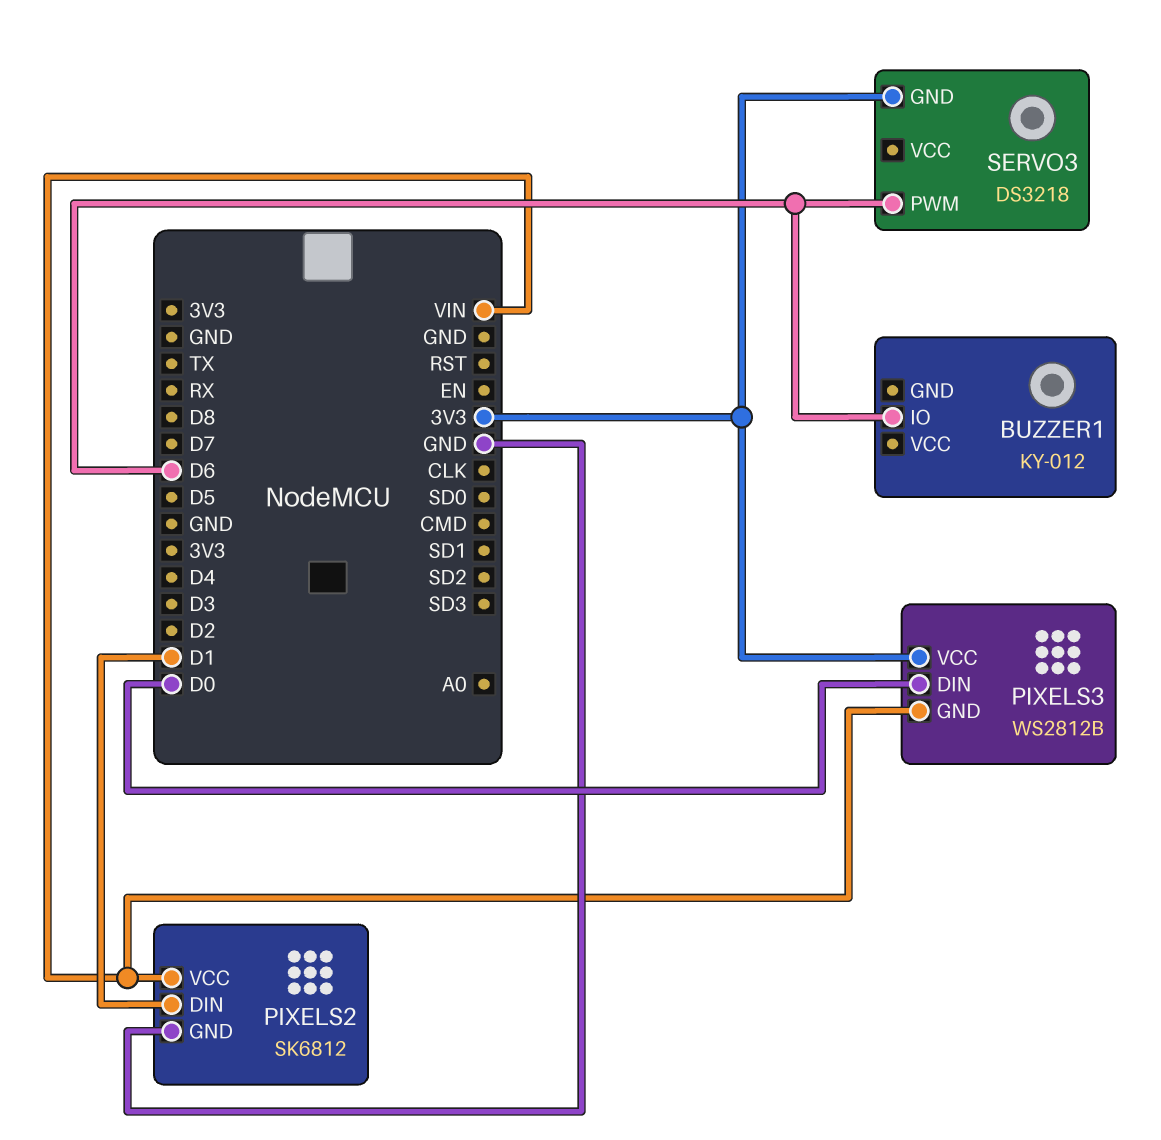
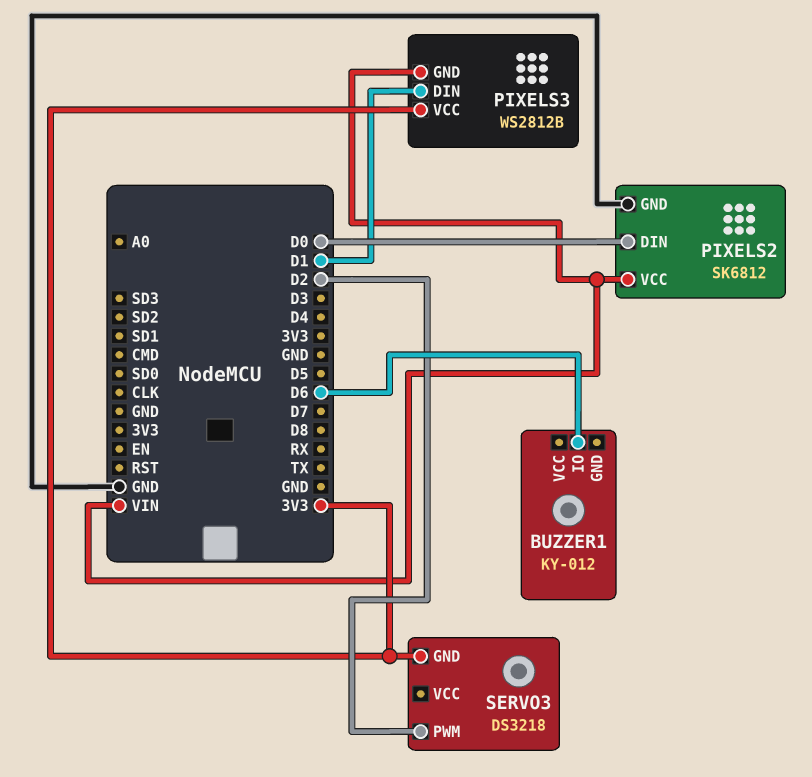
PIXELS2 pin DIN: D1 -> D0
PIXELS3 pin DIN: D0 -> D1
SERVO3 pin PWM: D6 -> D2

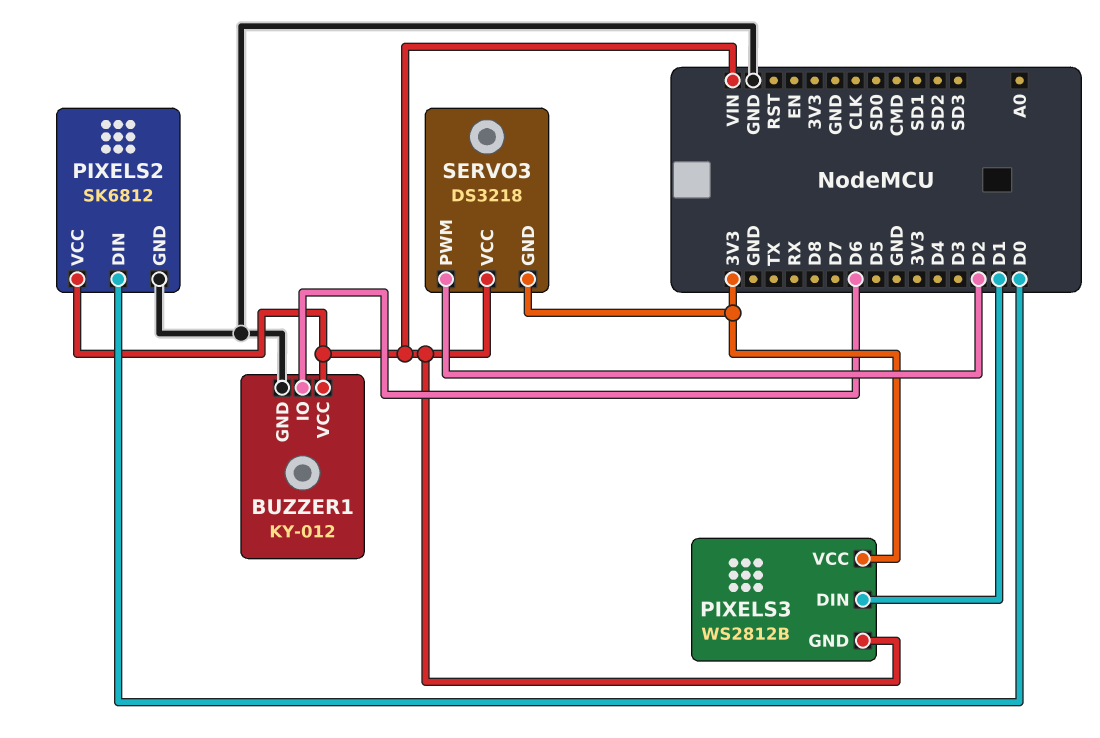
BUZZER1 pin GND: none -> GND
BUZZER1 pin VCC: none -> VIN
SERVO3 pin VCC: none -> VIN

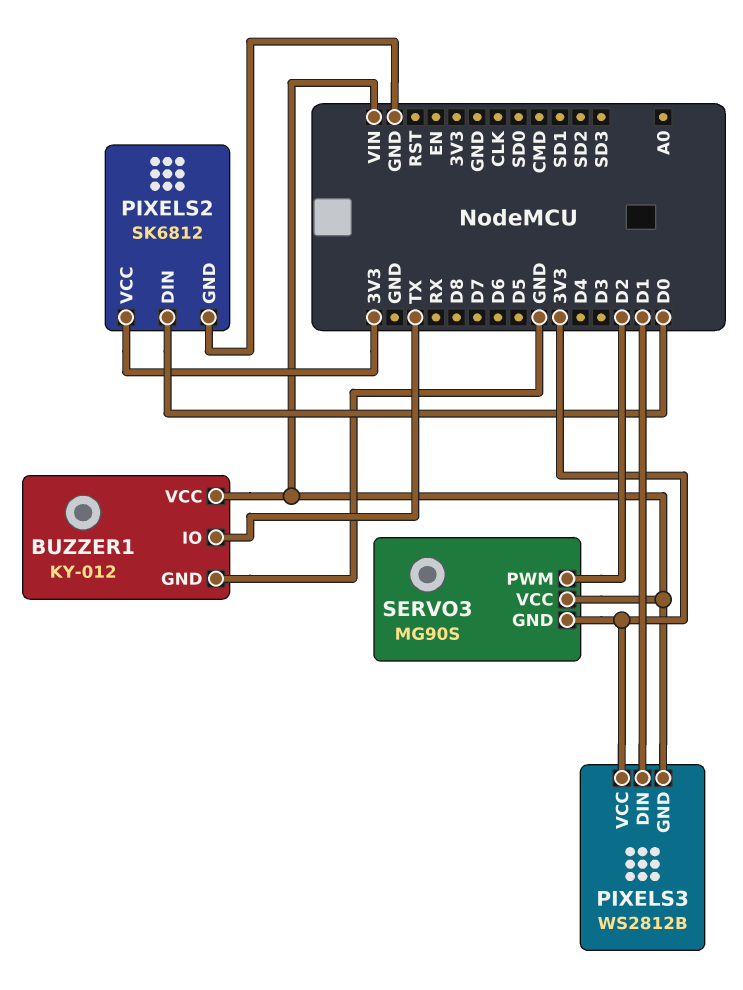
BUZZER1 pin IO: D6 -> TX
PIXELS2 pin VCC: VIN -> 3V3
SERVO3: DS3218 -> MG90S

